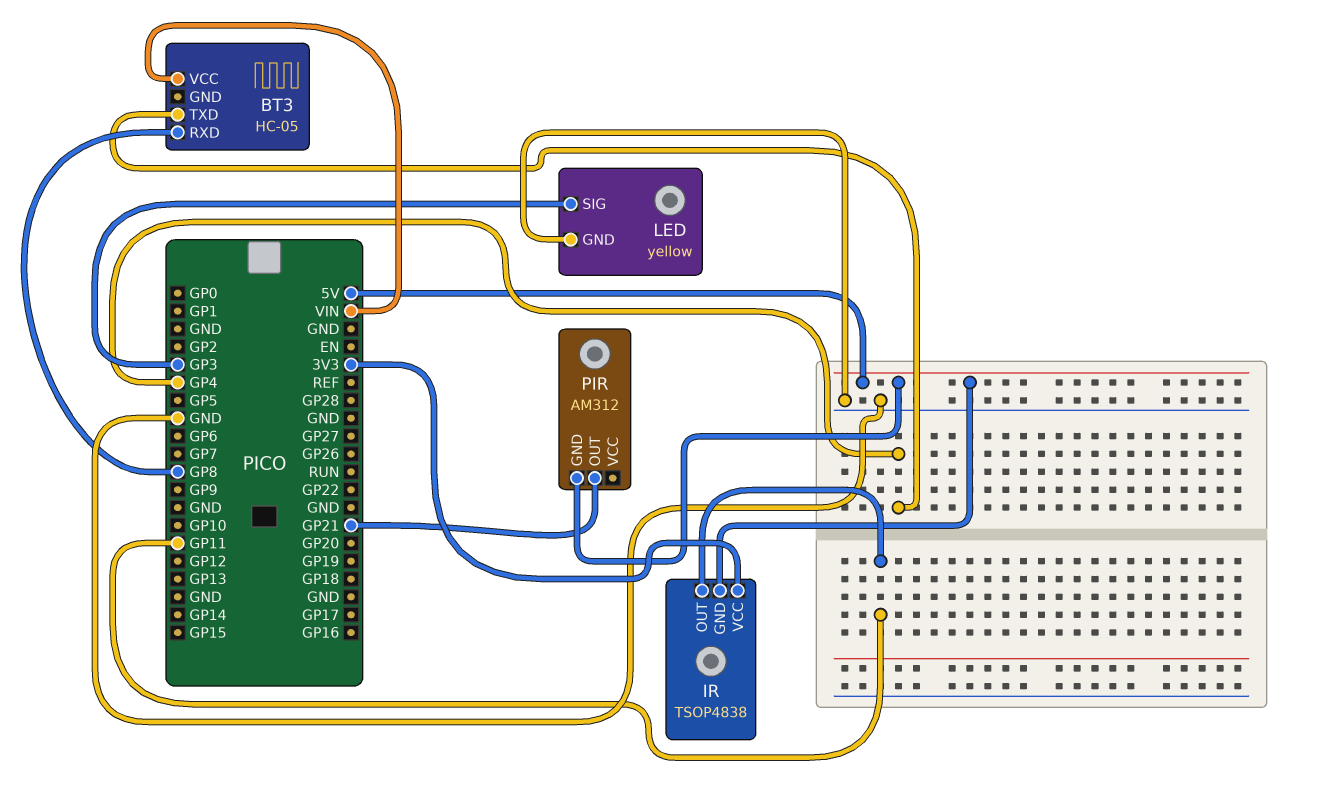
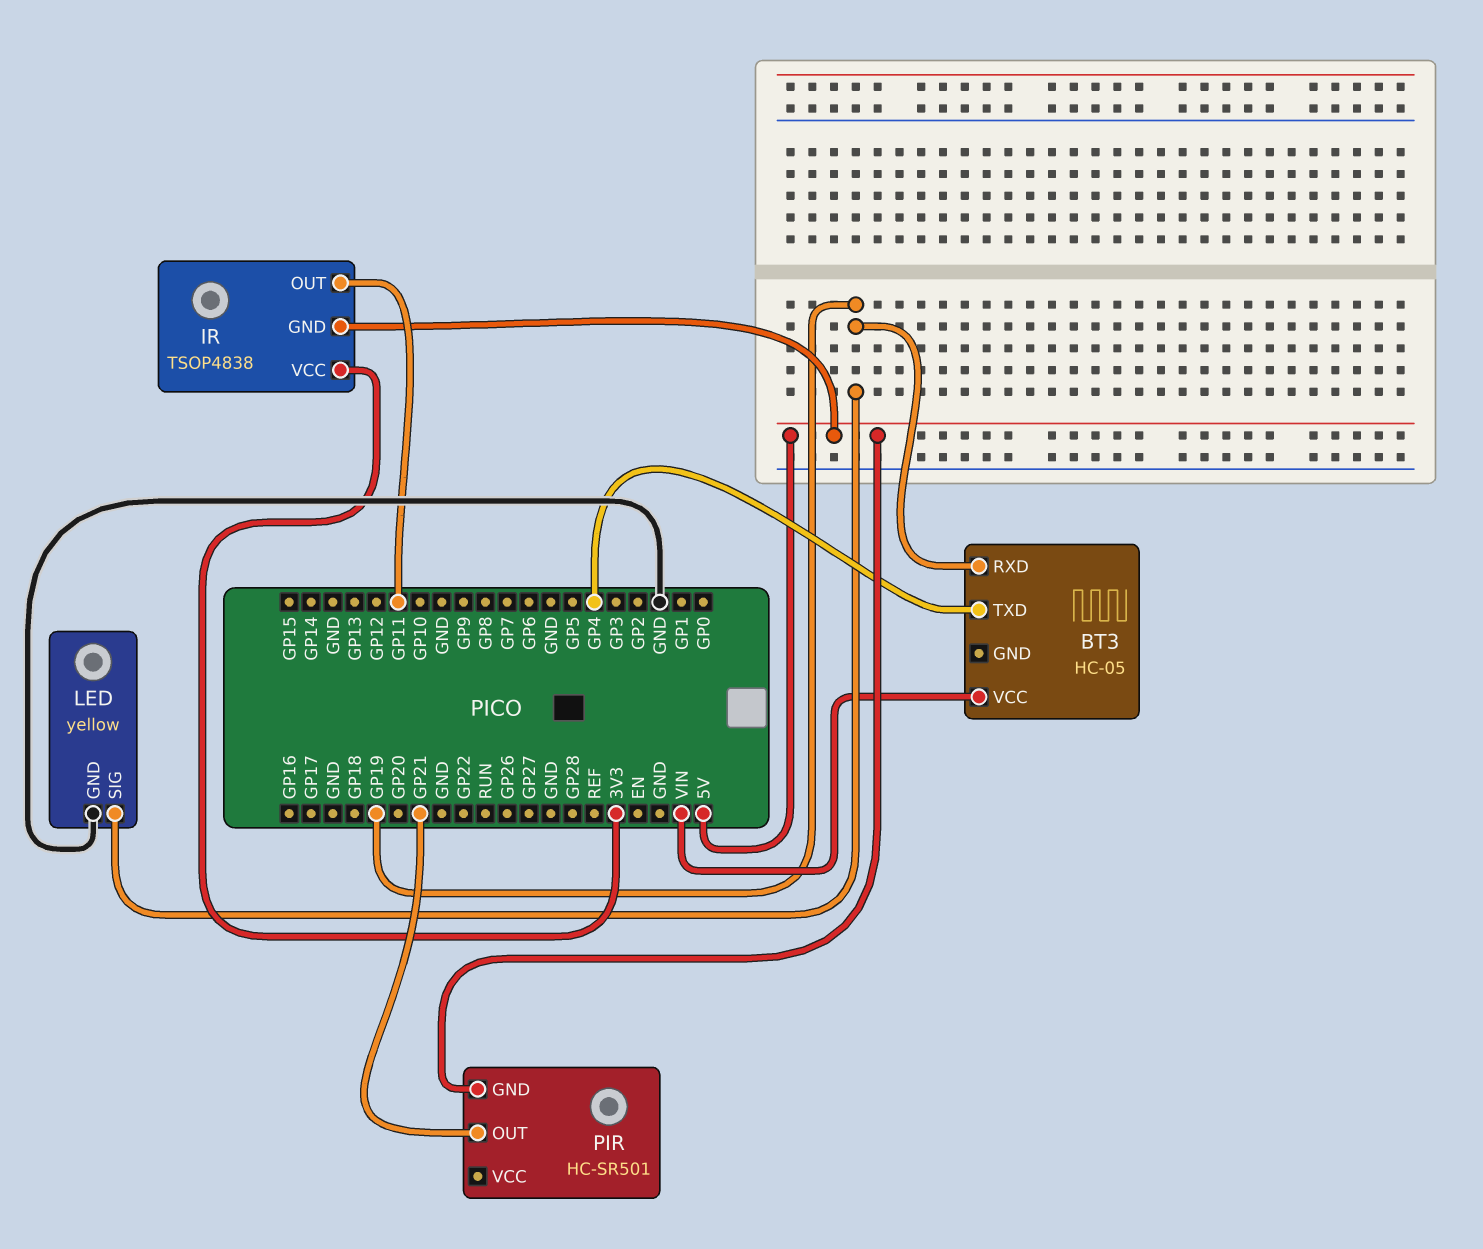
BT3 pin RXD: GP8 -> GP19
LED pin SIG: GP3 -> GP19
PIR: AM312 -> HC-SR501

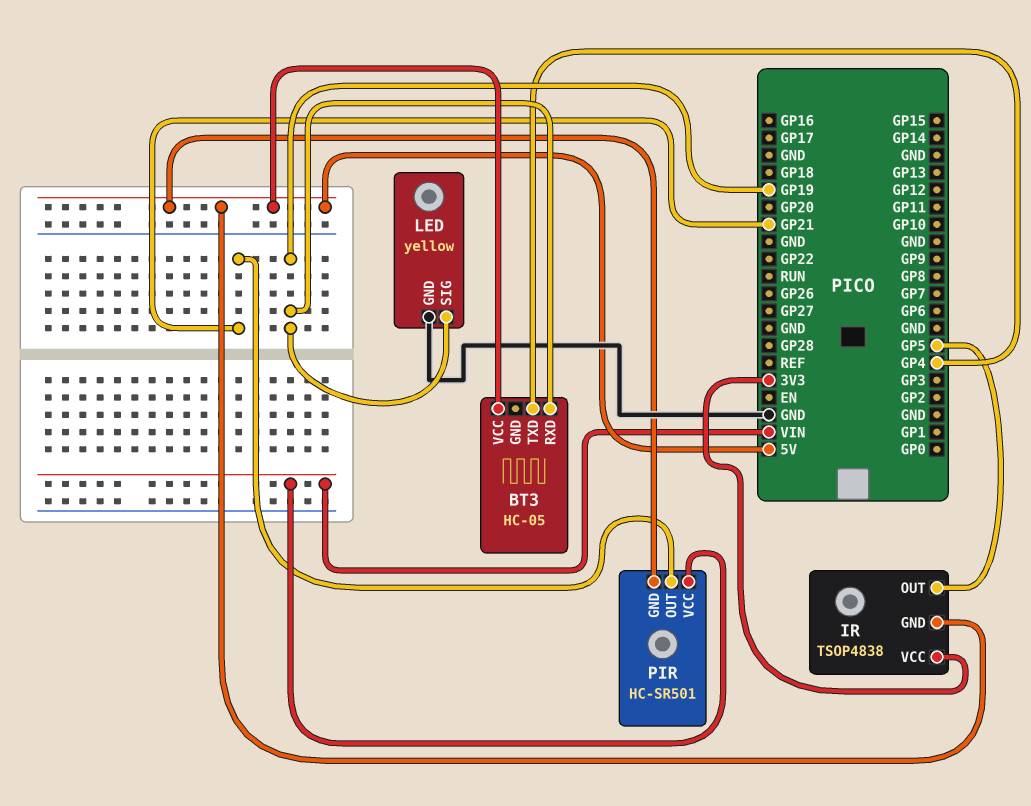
BT3 pin VCC: VIN -> 5V
IR pin OUT: GP11 -> GP5
PIR pin VCC: none -> VIN

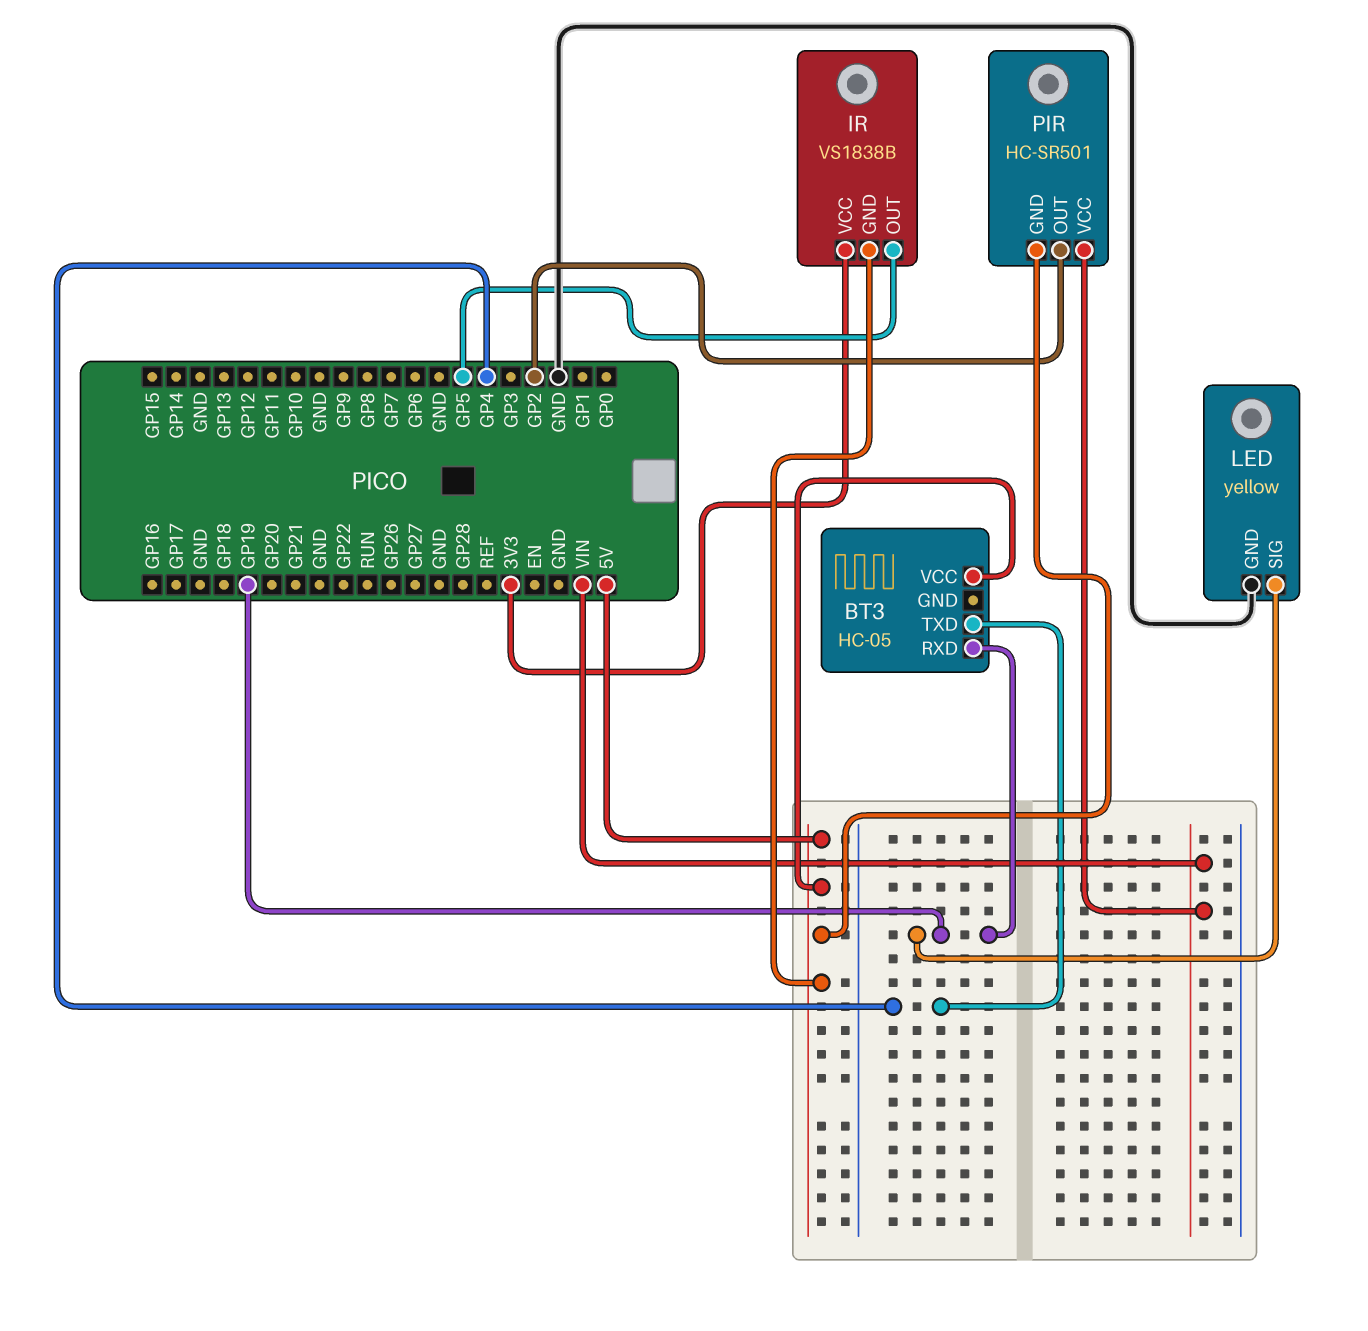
IR: TSOP4838 -> VS1838B
PIR pin OUT: GP21 -> GP2

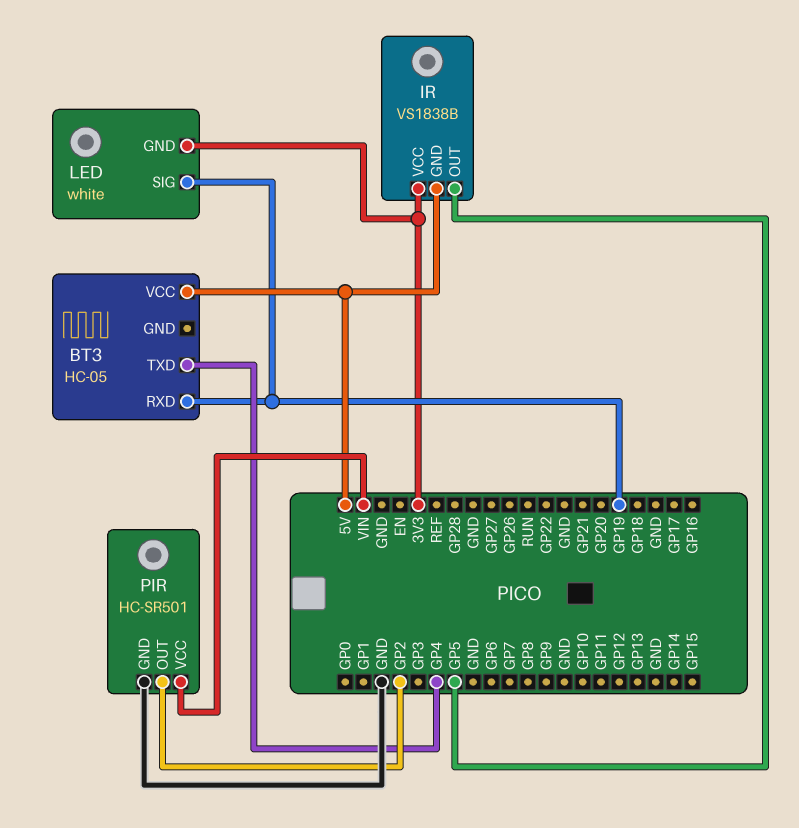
LED: yellow -> white
LED pin GND: GND -> 3V3
PIR pin GND: 5V -> GND

